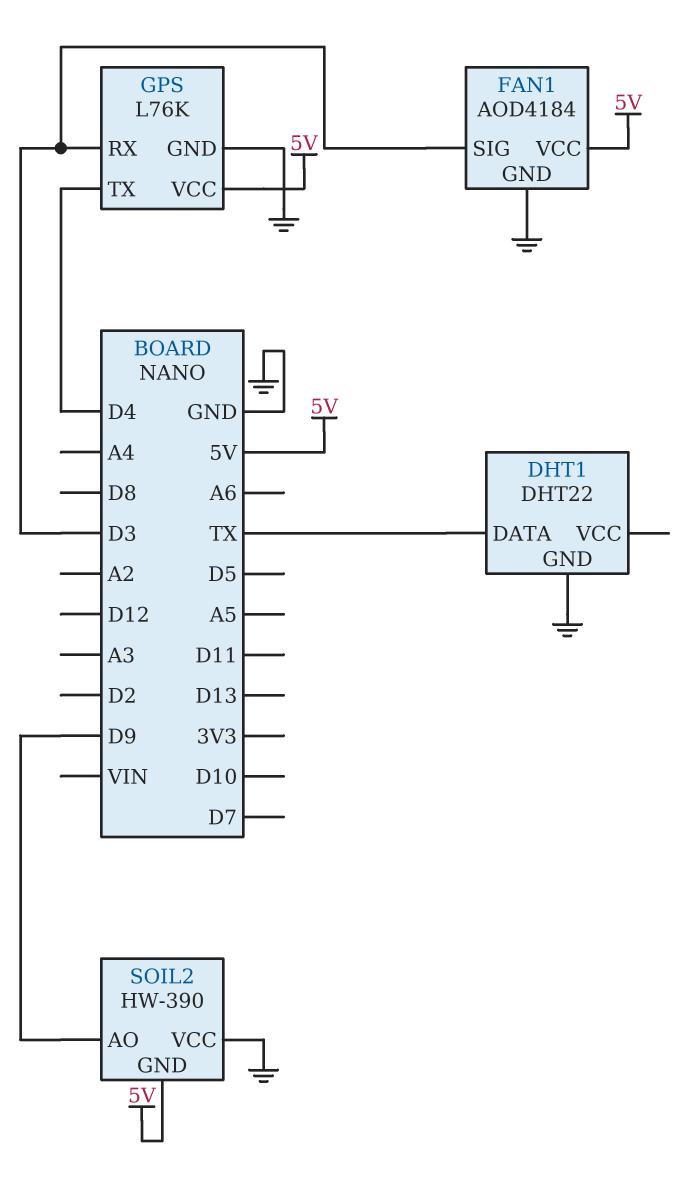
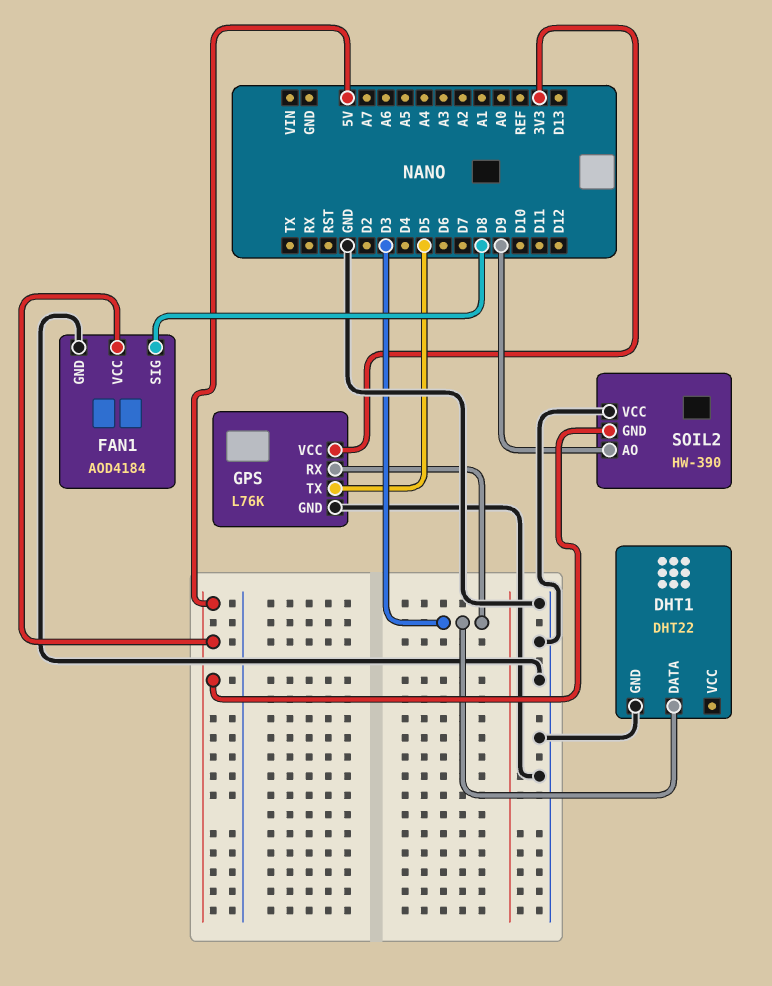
DHT1 pin DATA: TX -> D3
FAN1 pin SIG: D3 -> D8
GPS pin TX: D4 -> D5
GPS pin VCC: 5V -> 3V3

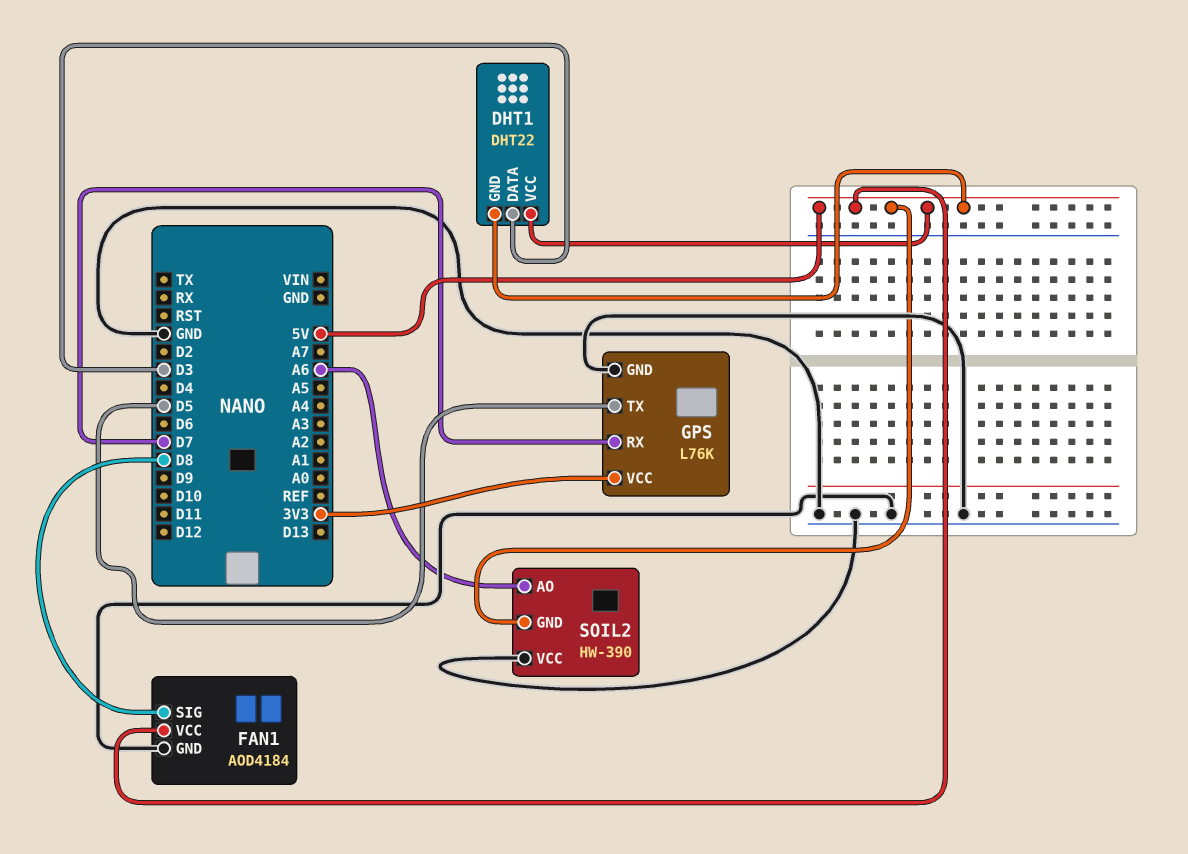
DHT1 pin GND: GND -> 5V
DHT1 pin VCC: none -> 5V
GPS pin RX: D3 -> D7
SOIL2 pin AO: D9 -> A6

